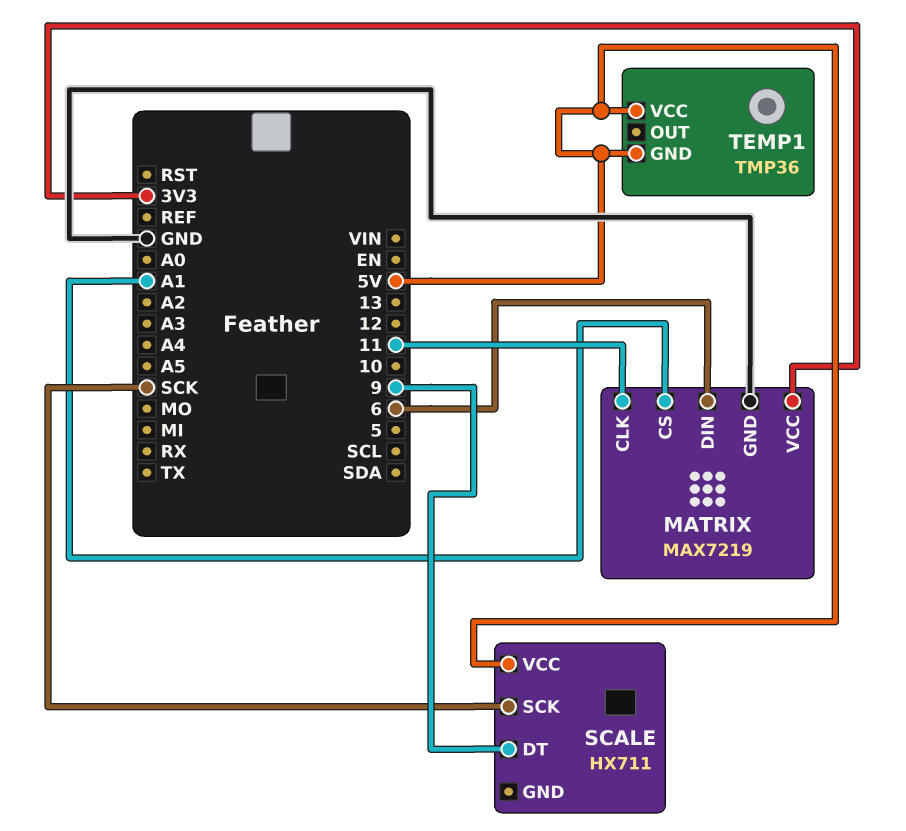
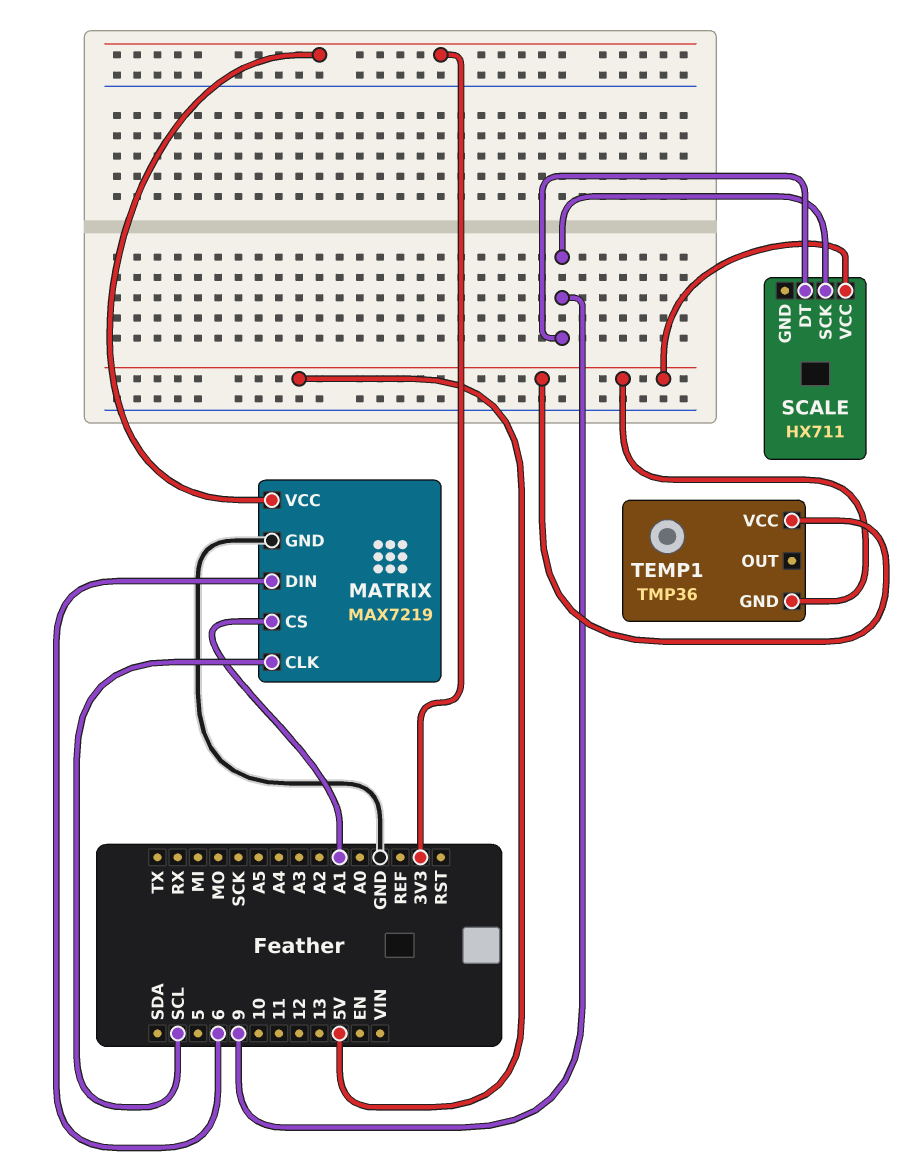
MATRIX pin CLK: 11 -> SCL
SCALE pin SCK: SCK -> 9

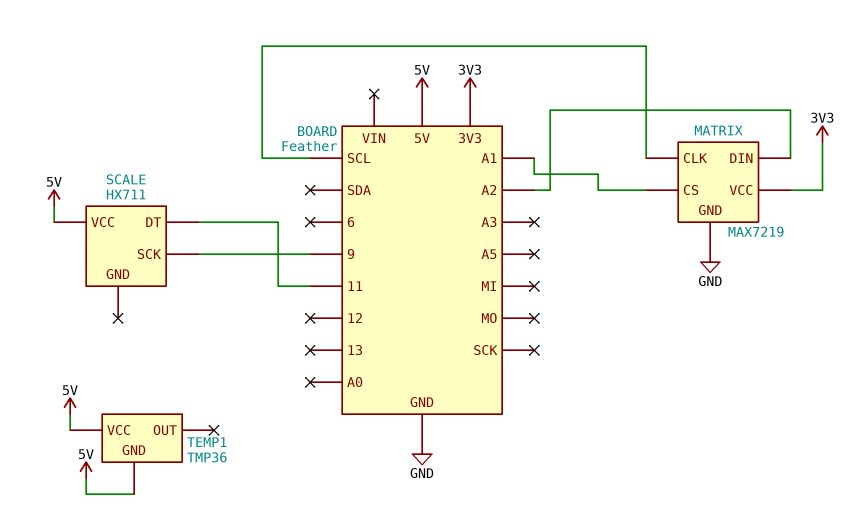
MATRIX pin DIN: 6 -> A2
SCALE pin DT: 9 -> 11

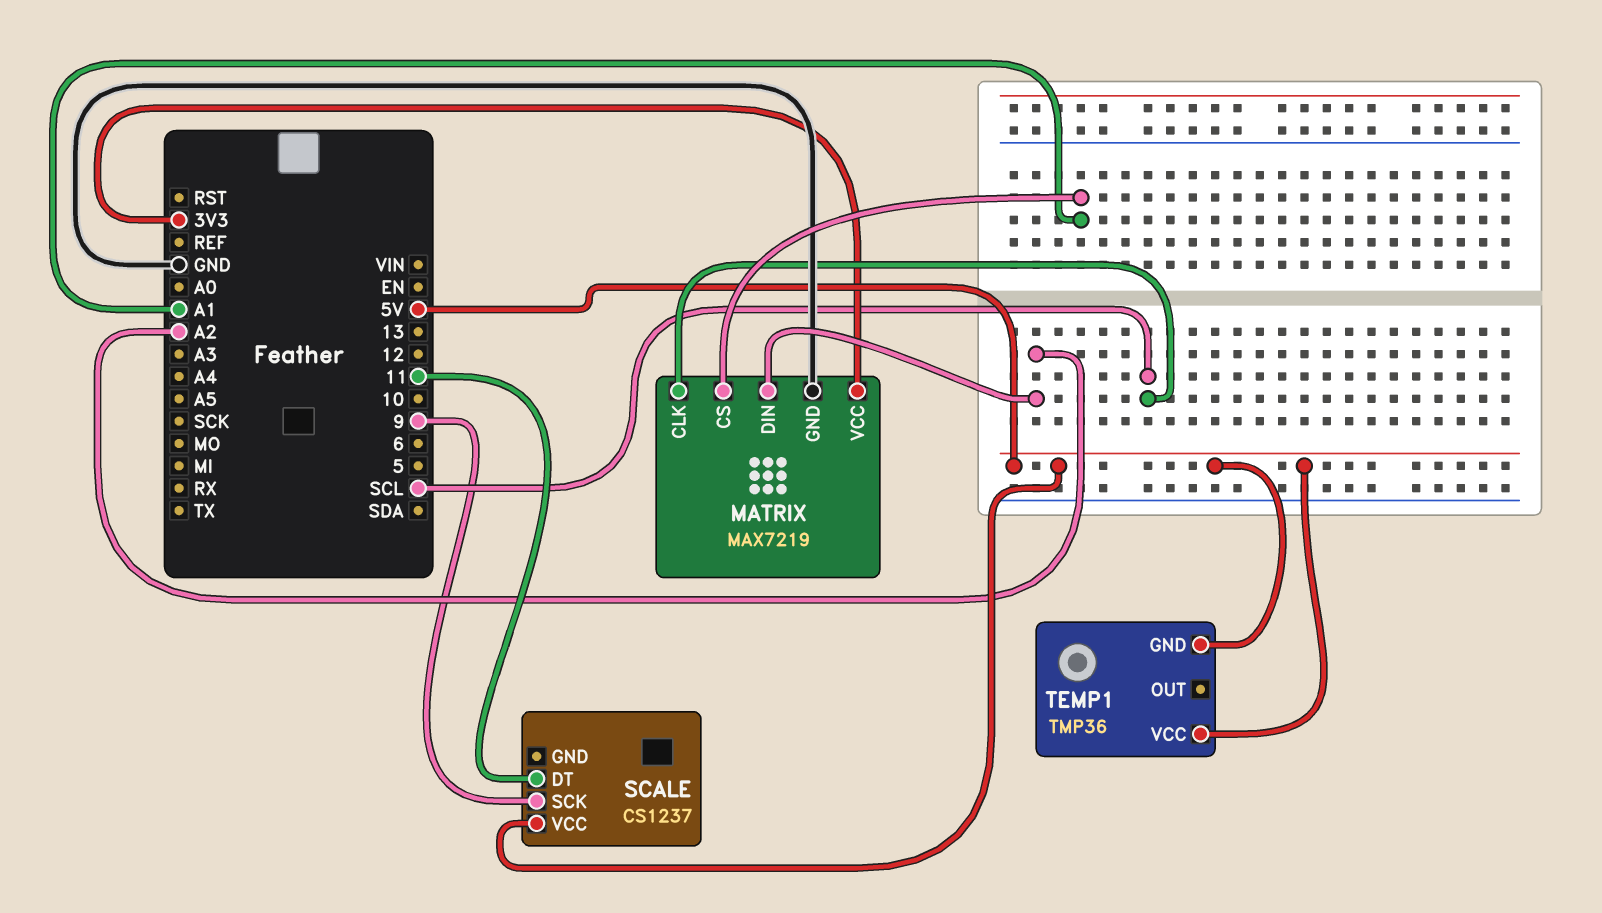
SCALE: HX711 -> CS1237

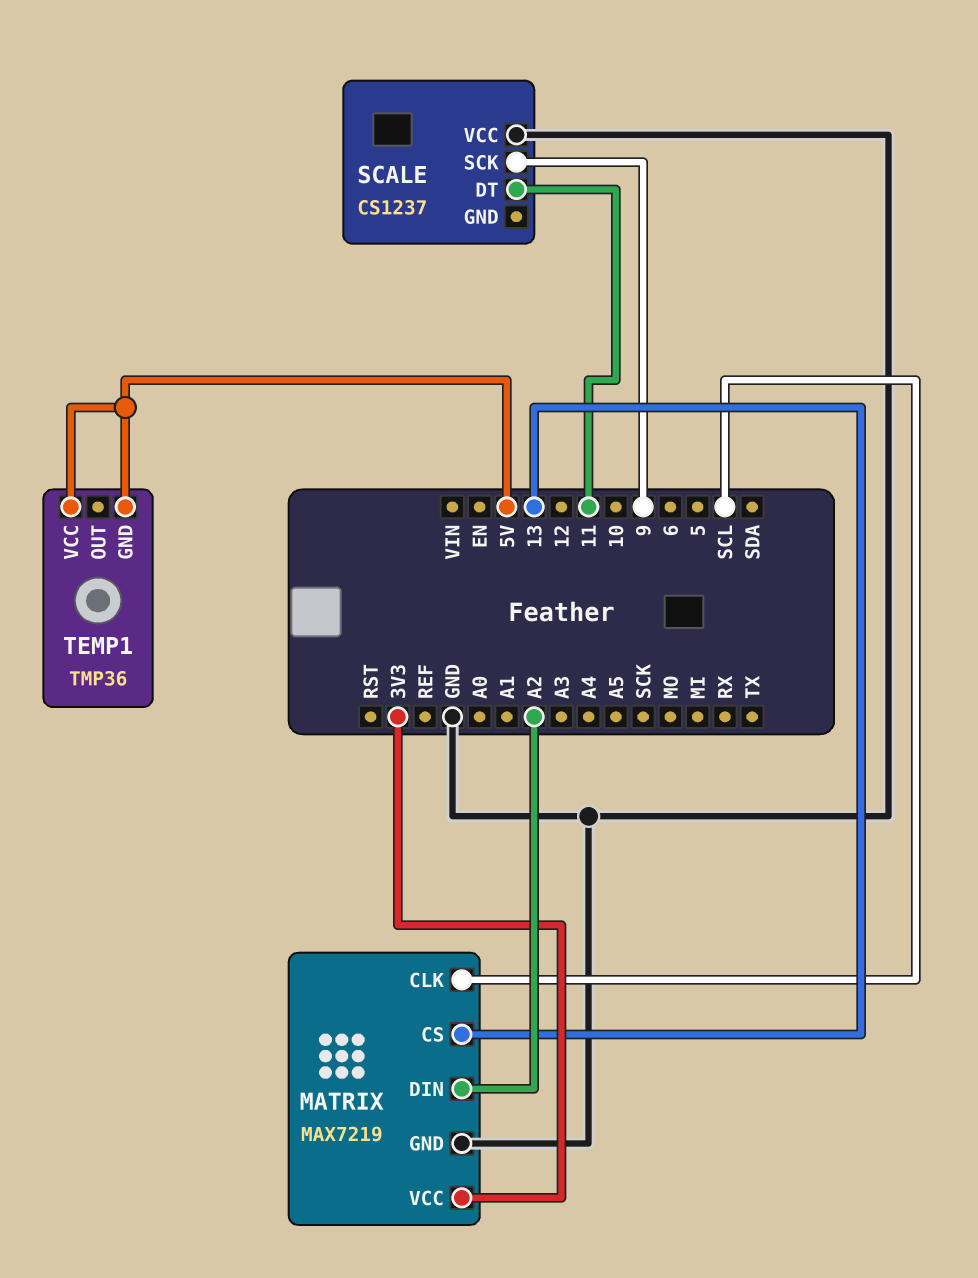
MATRIX pin CS: A1 -> 13
SCALE pin VCC: 5V -> GND

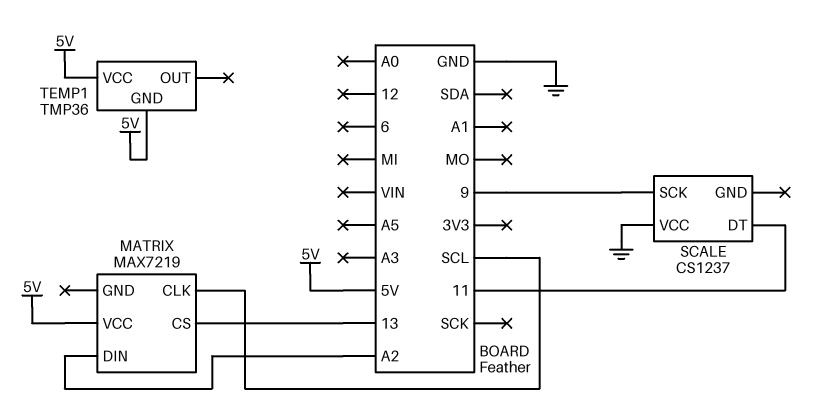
MATRIX pin GND: GND -> none
MATRIX pin VCC: 3V3 -> 5V

